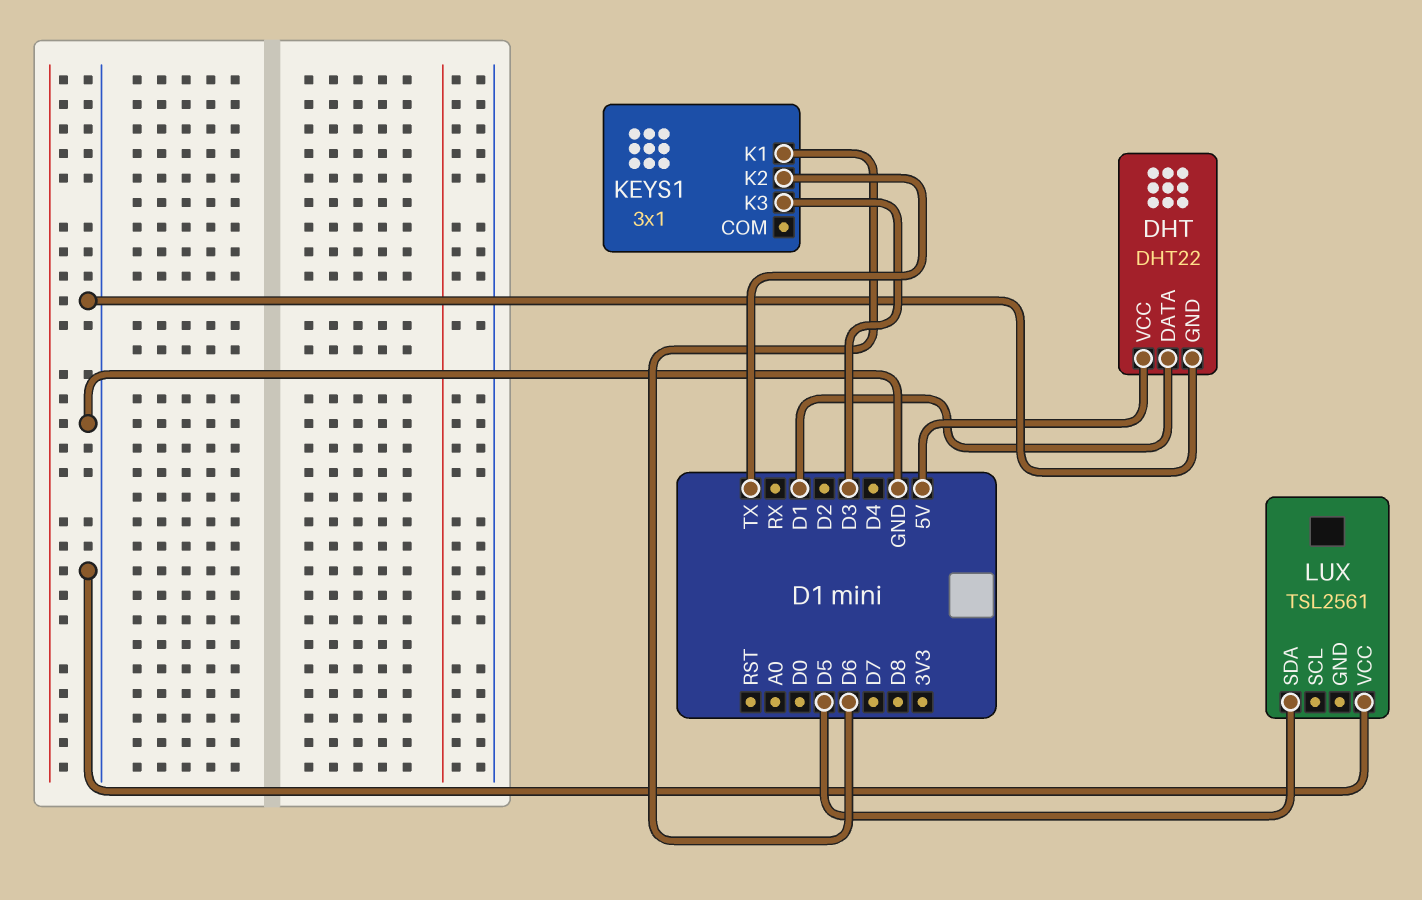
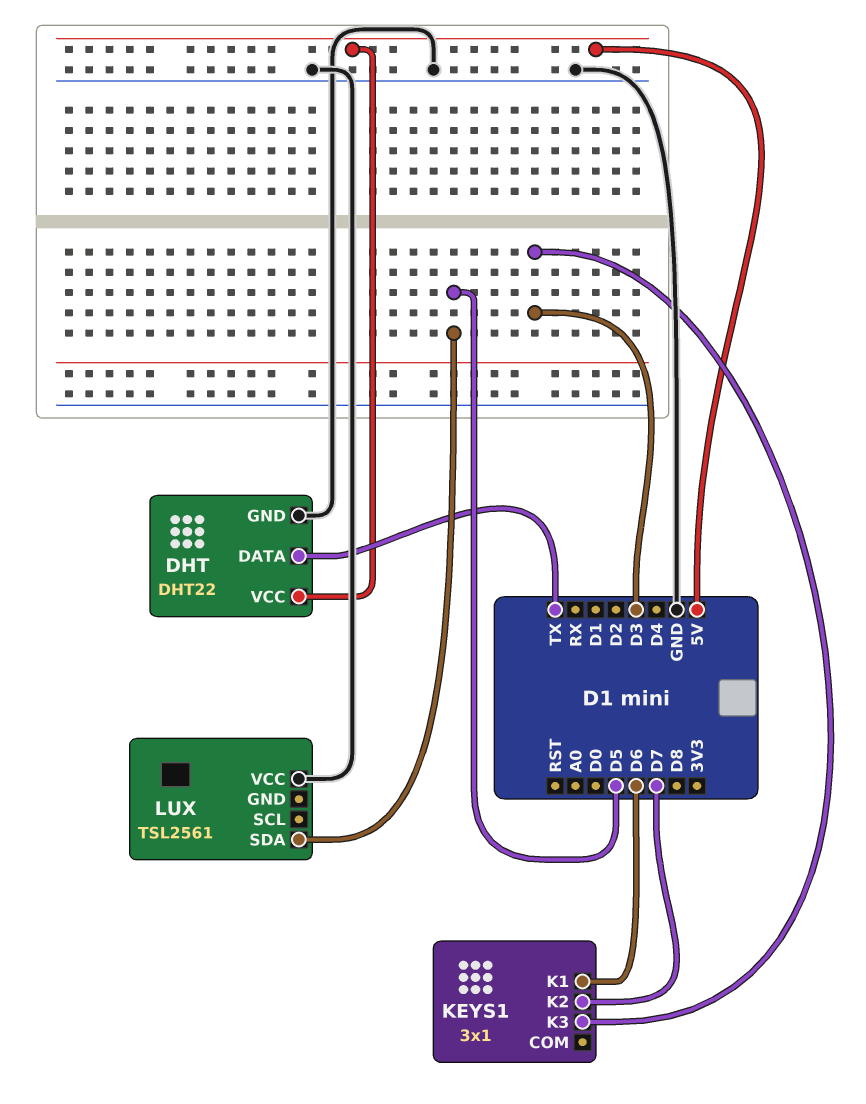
DHT pin DATA: D1 -> TX
KEYS1 pin K2: TX -> D7

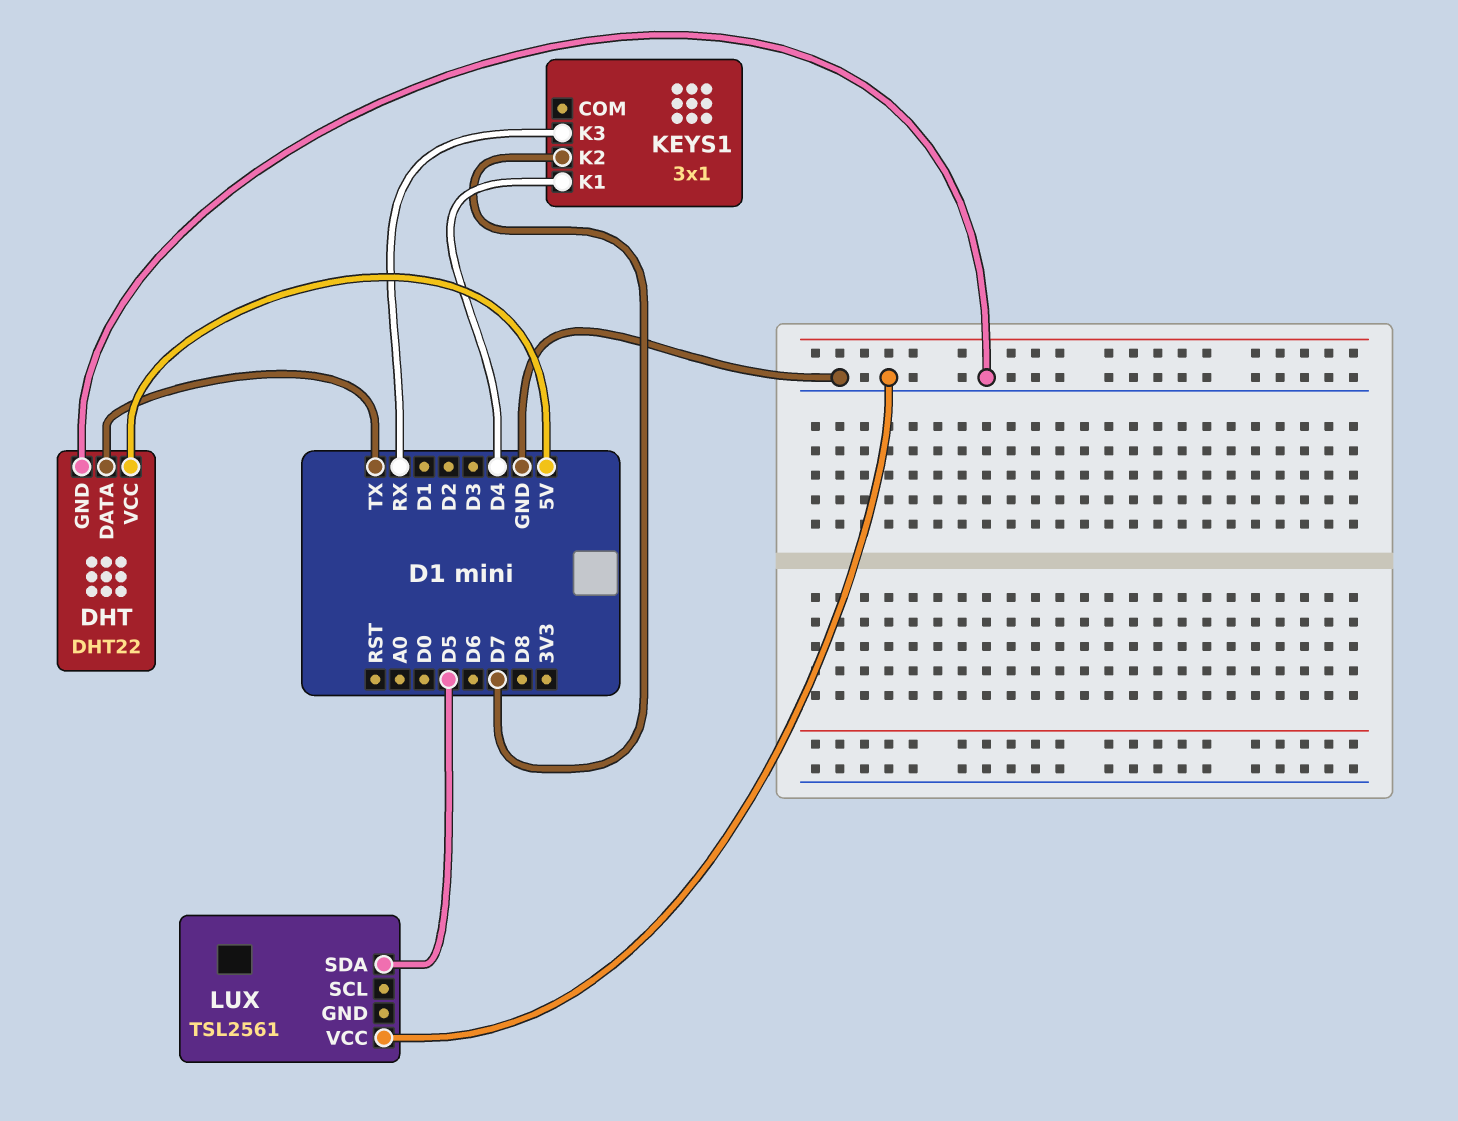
KEYS1 pin K1: D6 -> D4
KEYS1 pin K3: D3 -> RX

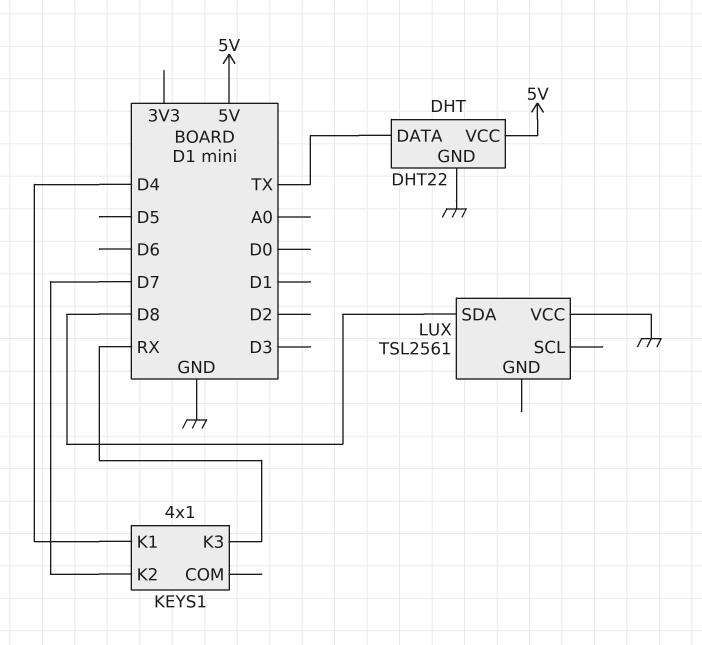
KEYS1: 3x1 -> 4x1
LUX pin SDA: D5 -> D8

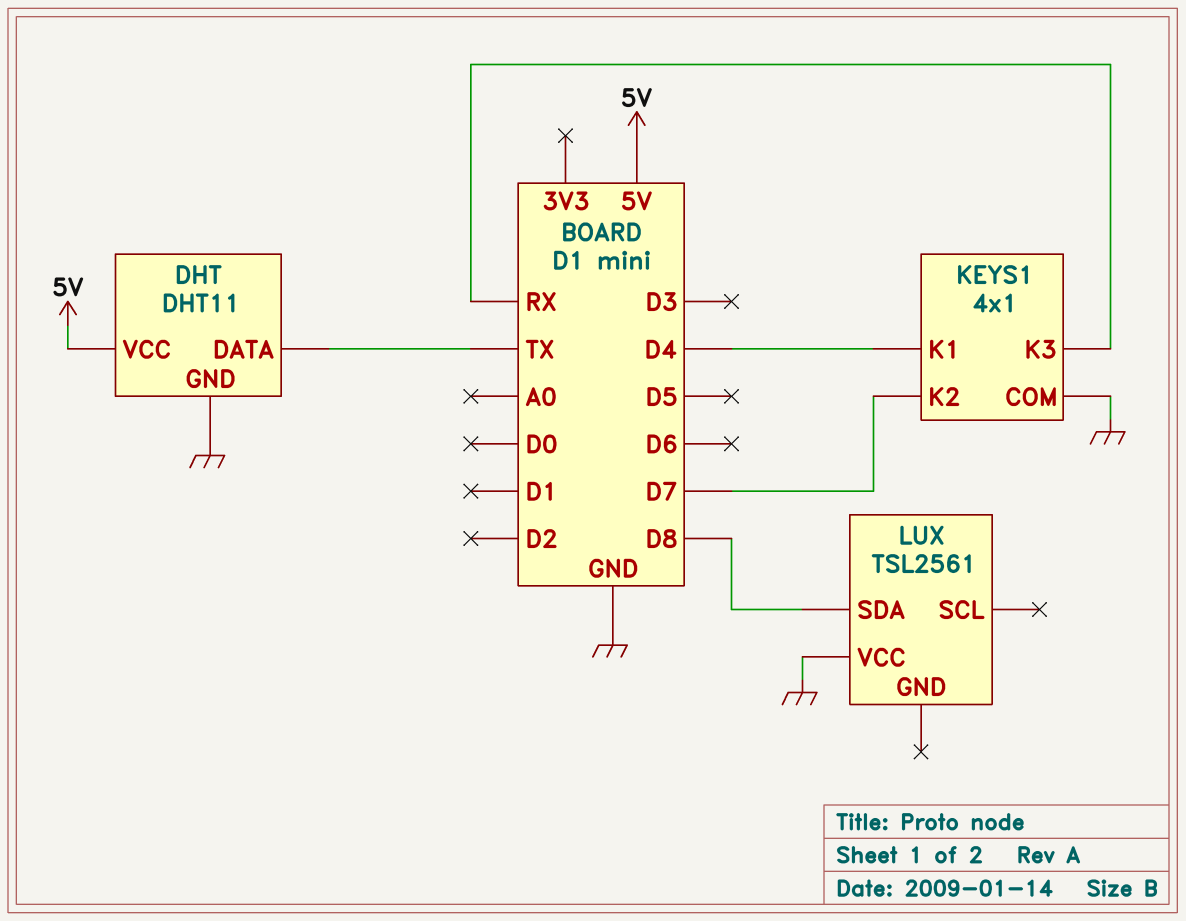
DHT: DHT22 -> DHT11
KEYS1 pin COM: none -> GND

